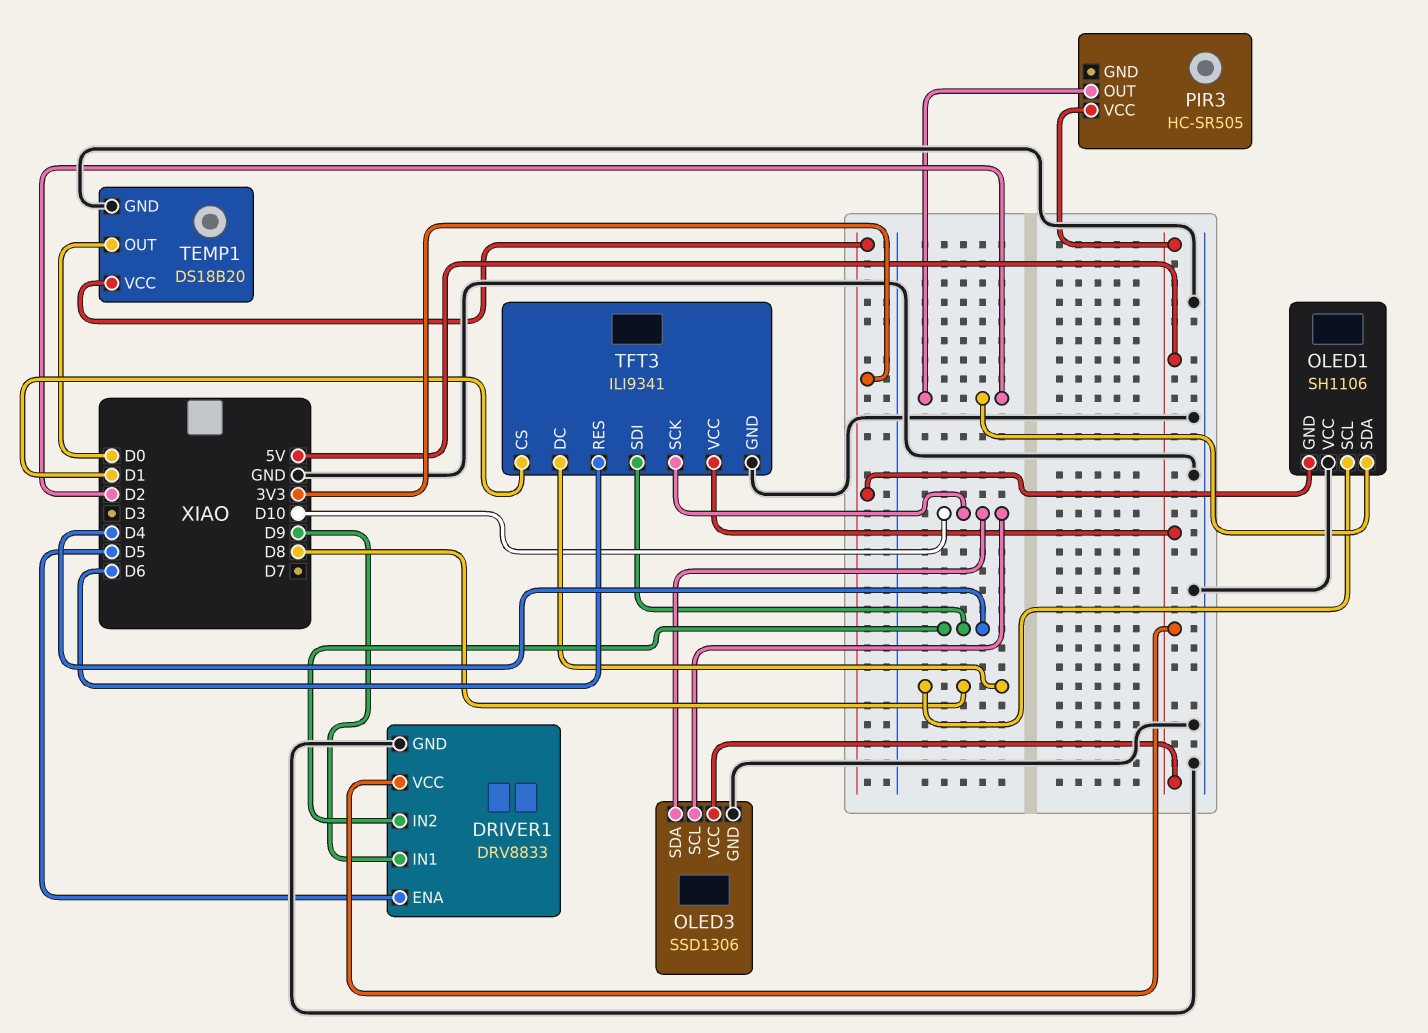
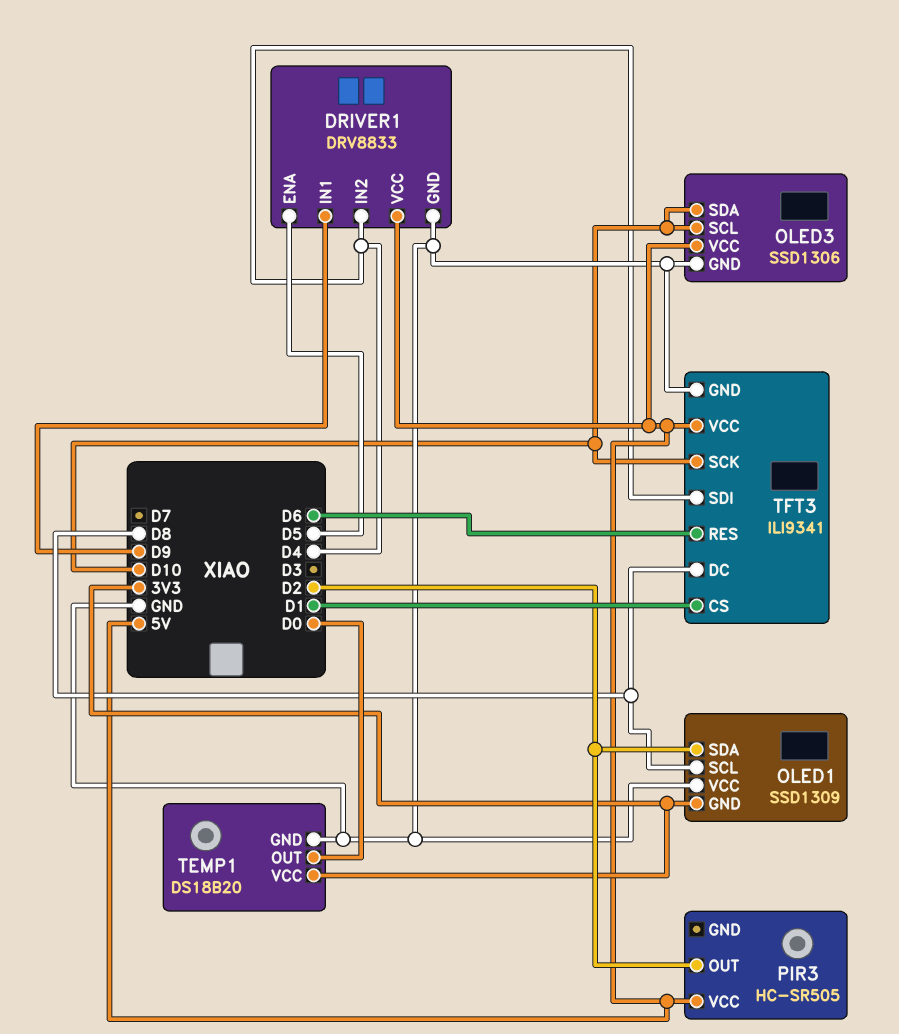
OLED1: SH1106 -> SSD1309

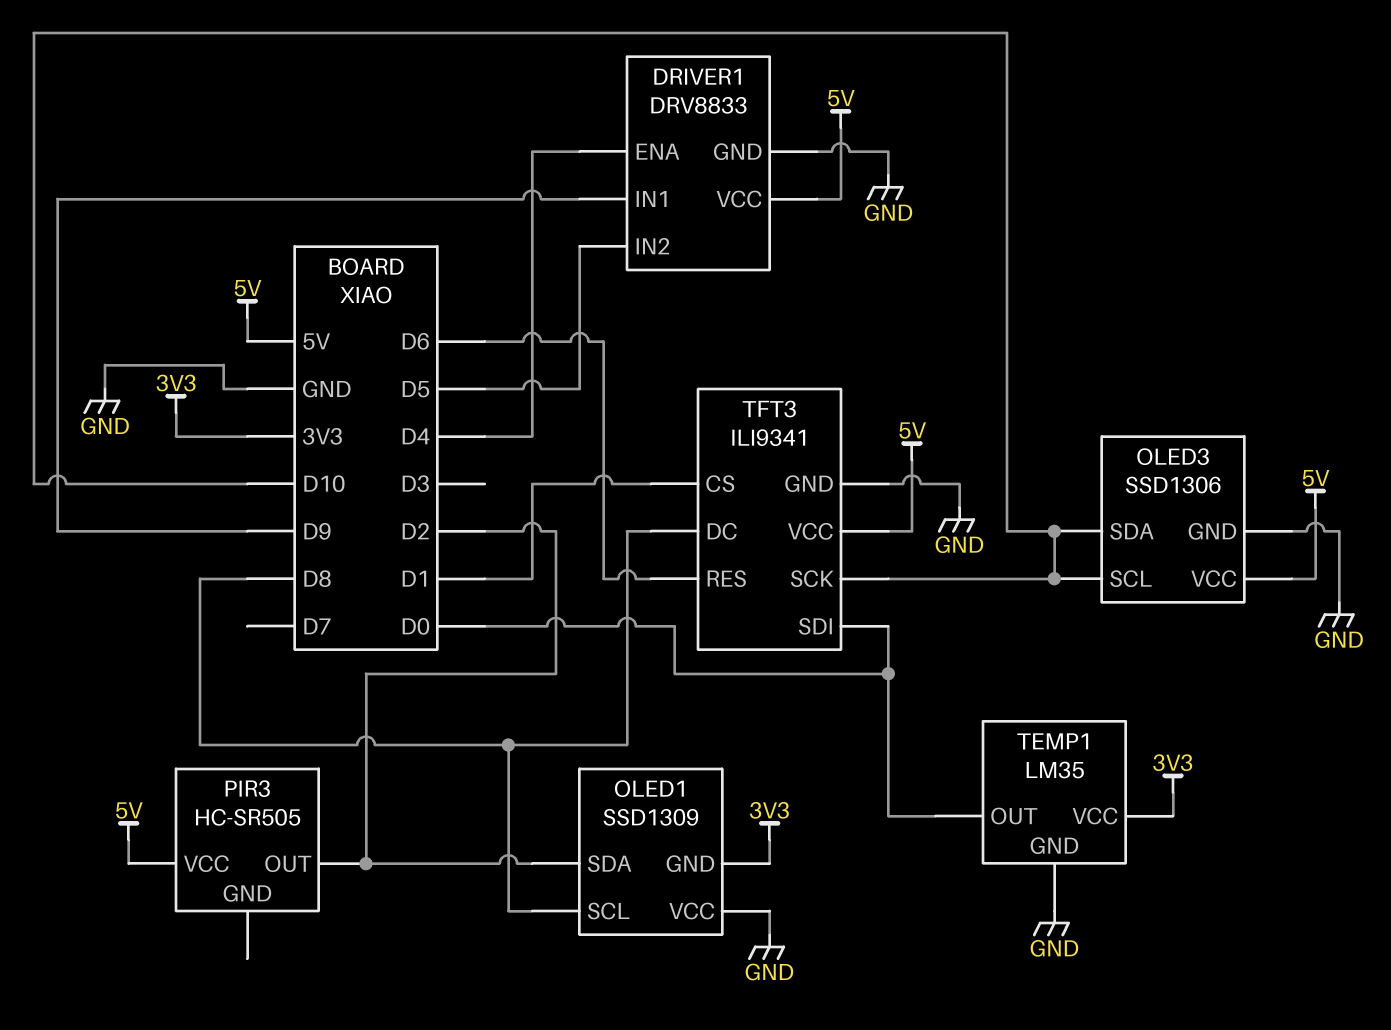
DRIVER1 pin ENA: D5 -> D4
DRIVER1 pin IN2: D4 -> D5
TEMP1: DS18B20 -> LM35
TFT3 pin SDI: D4 -> D0

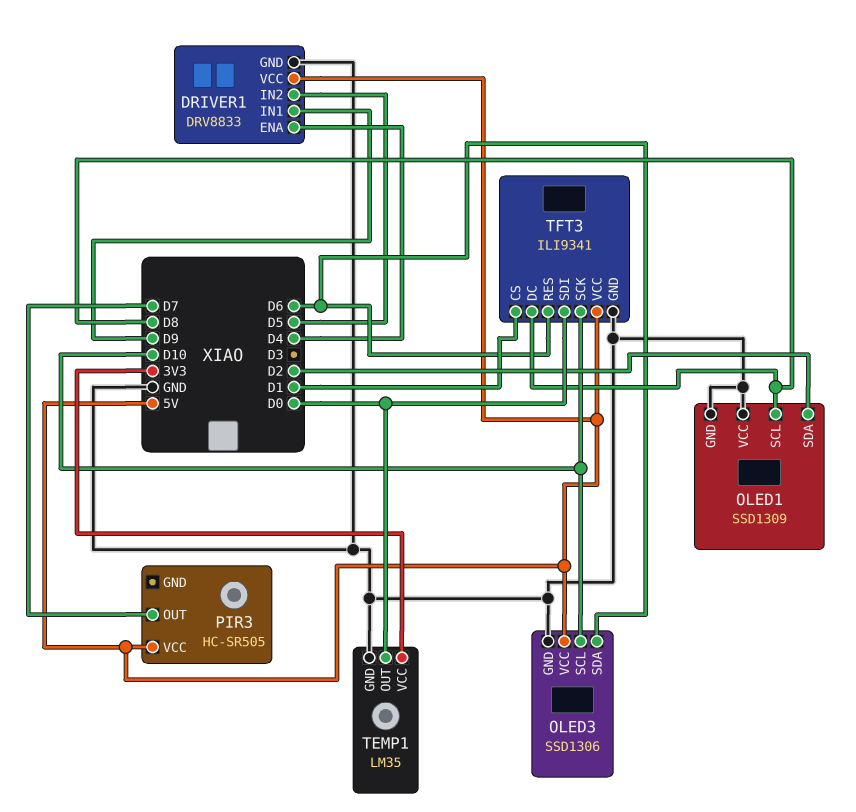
OLED1 pin GND: 3V3 -> GND
OLED3 pin SDA: D10 -> D6
PIR3 pin OUT: D2 -> D7

